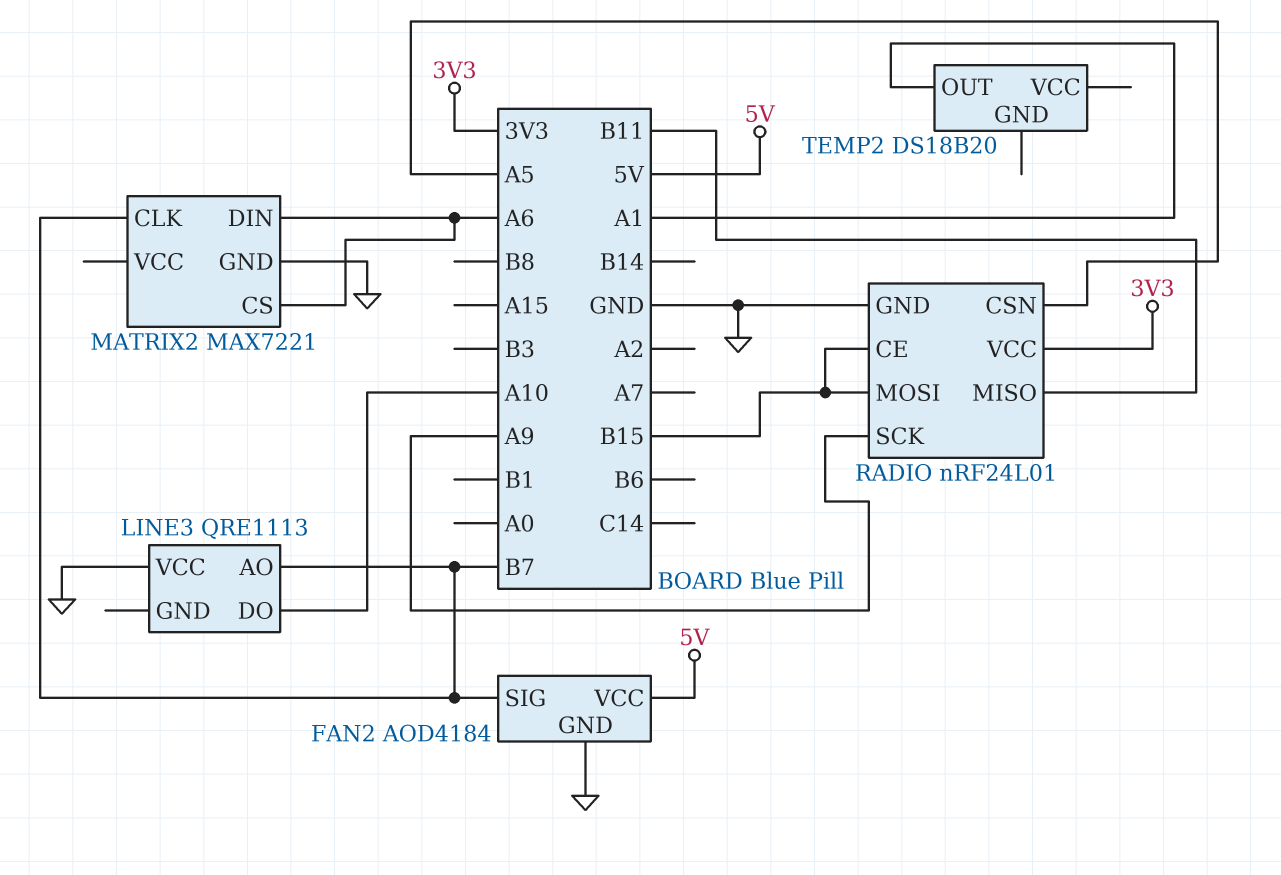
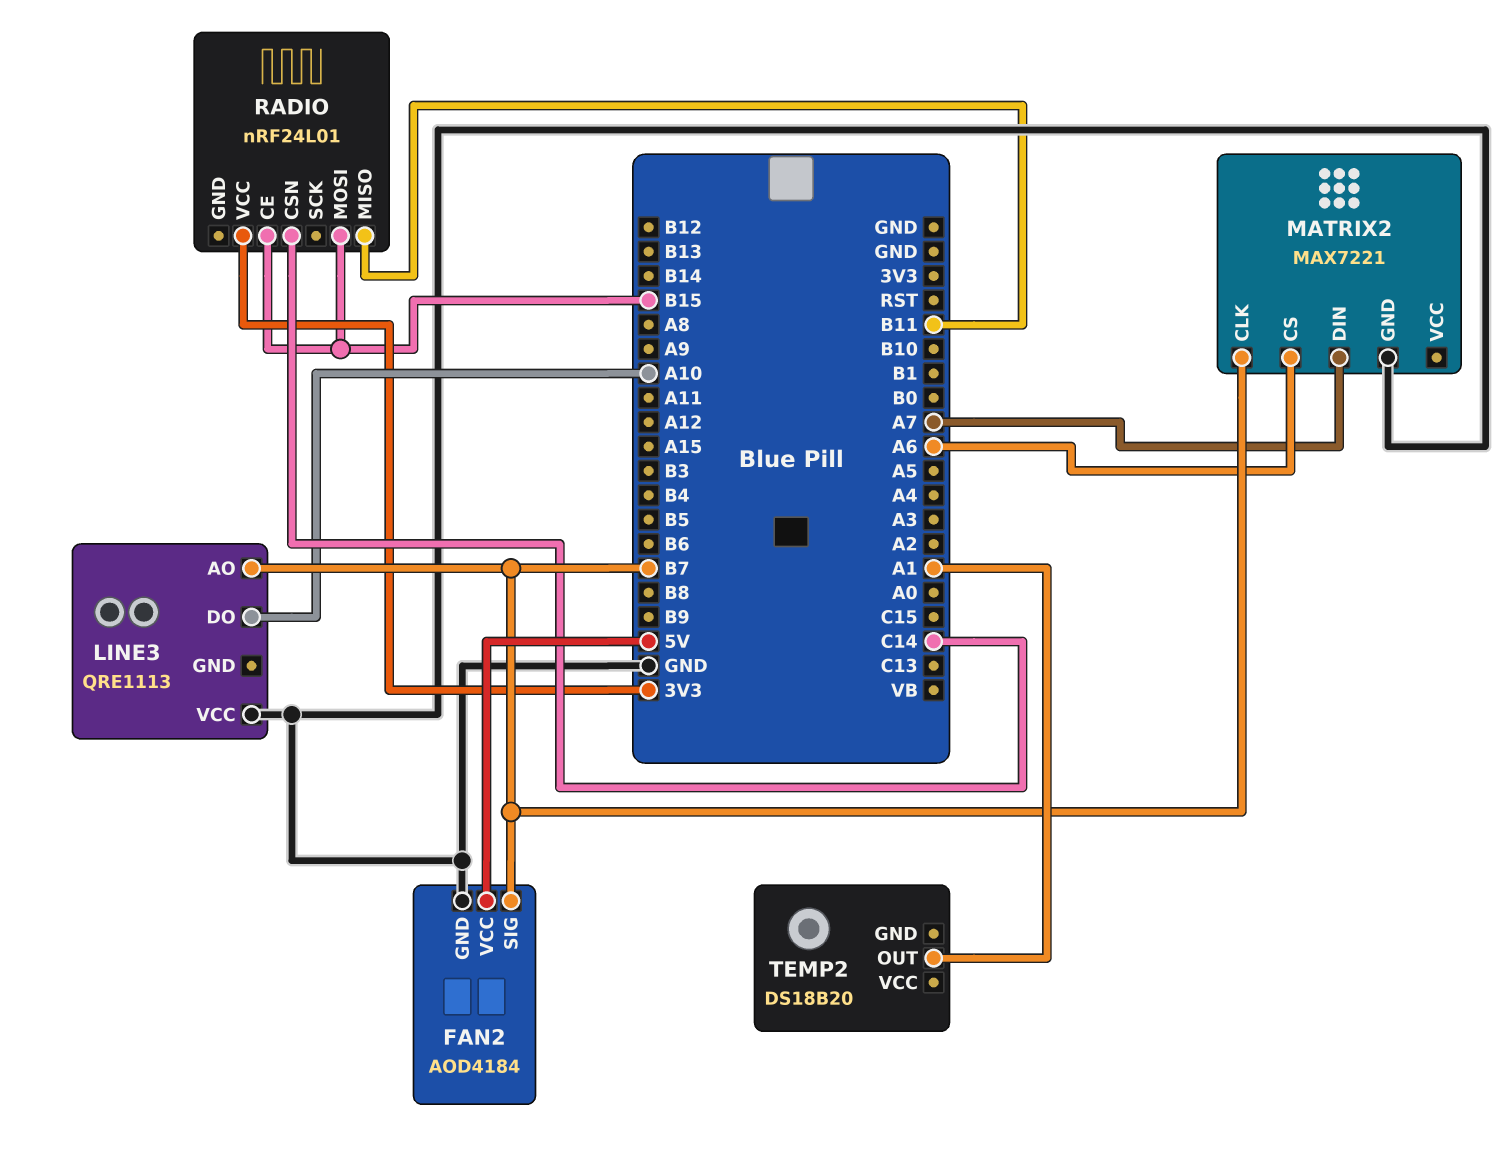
MATRIX2 pin DIN: A6 -> A7
RADIO pin CSN: A5 -> C14
RADIO pin GND: GND -> none
RADIO pin SCK: A9 -> none

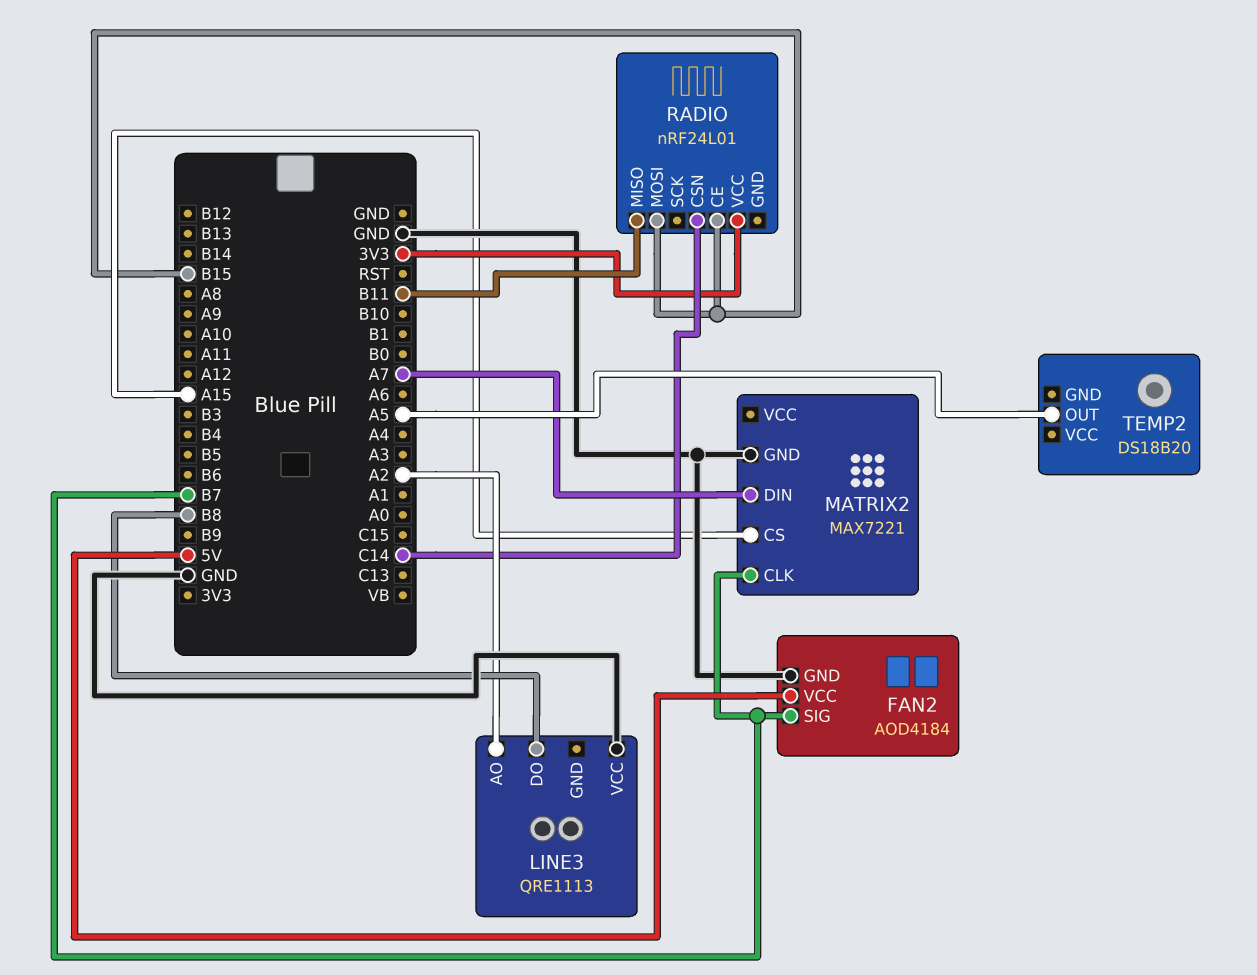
LINE3 pin AO: B7 -> A2
LINE3 pin DO: A10 -> B8
MATRIX2 pin CS: A6 -> A15
TEMP2 pin OUT: A1 -> A5

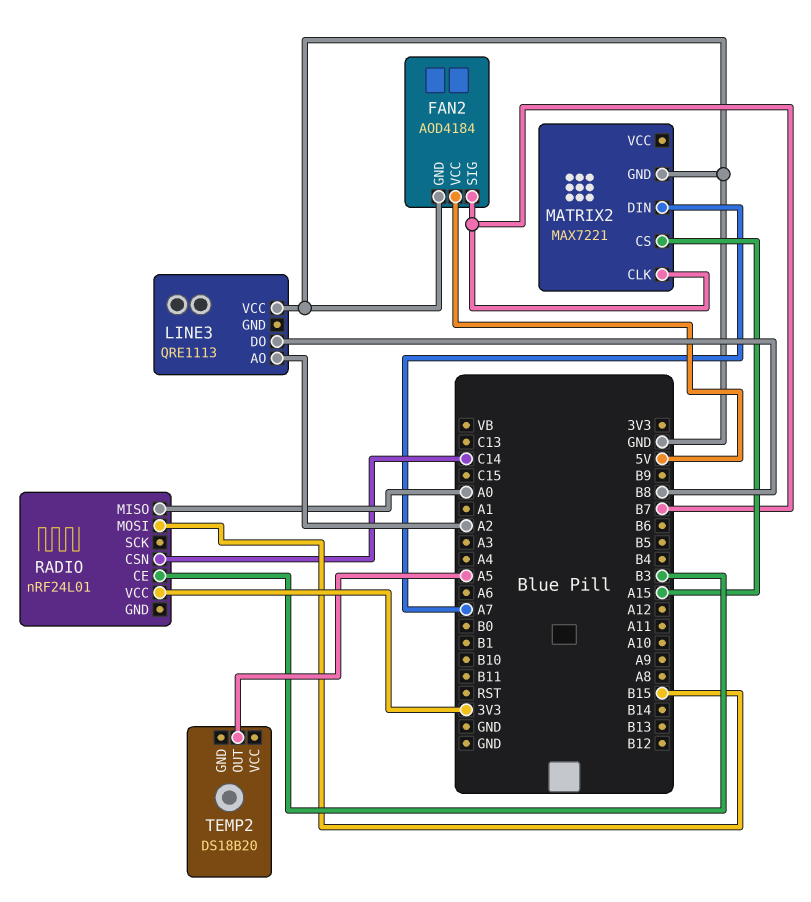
RADIO pin CE: B15 -> B3
RADIO pin MISO: B11 -> A0

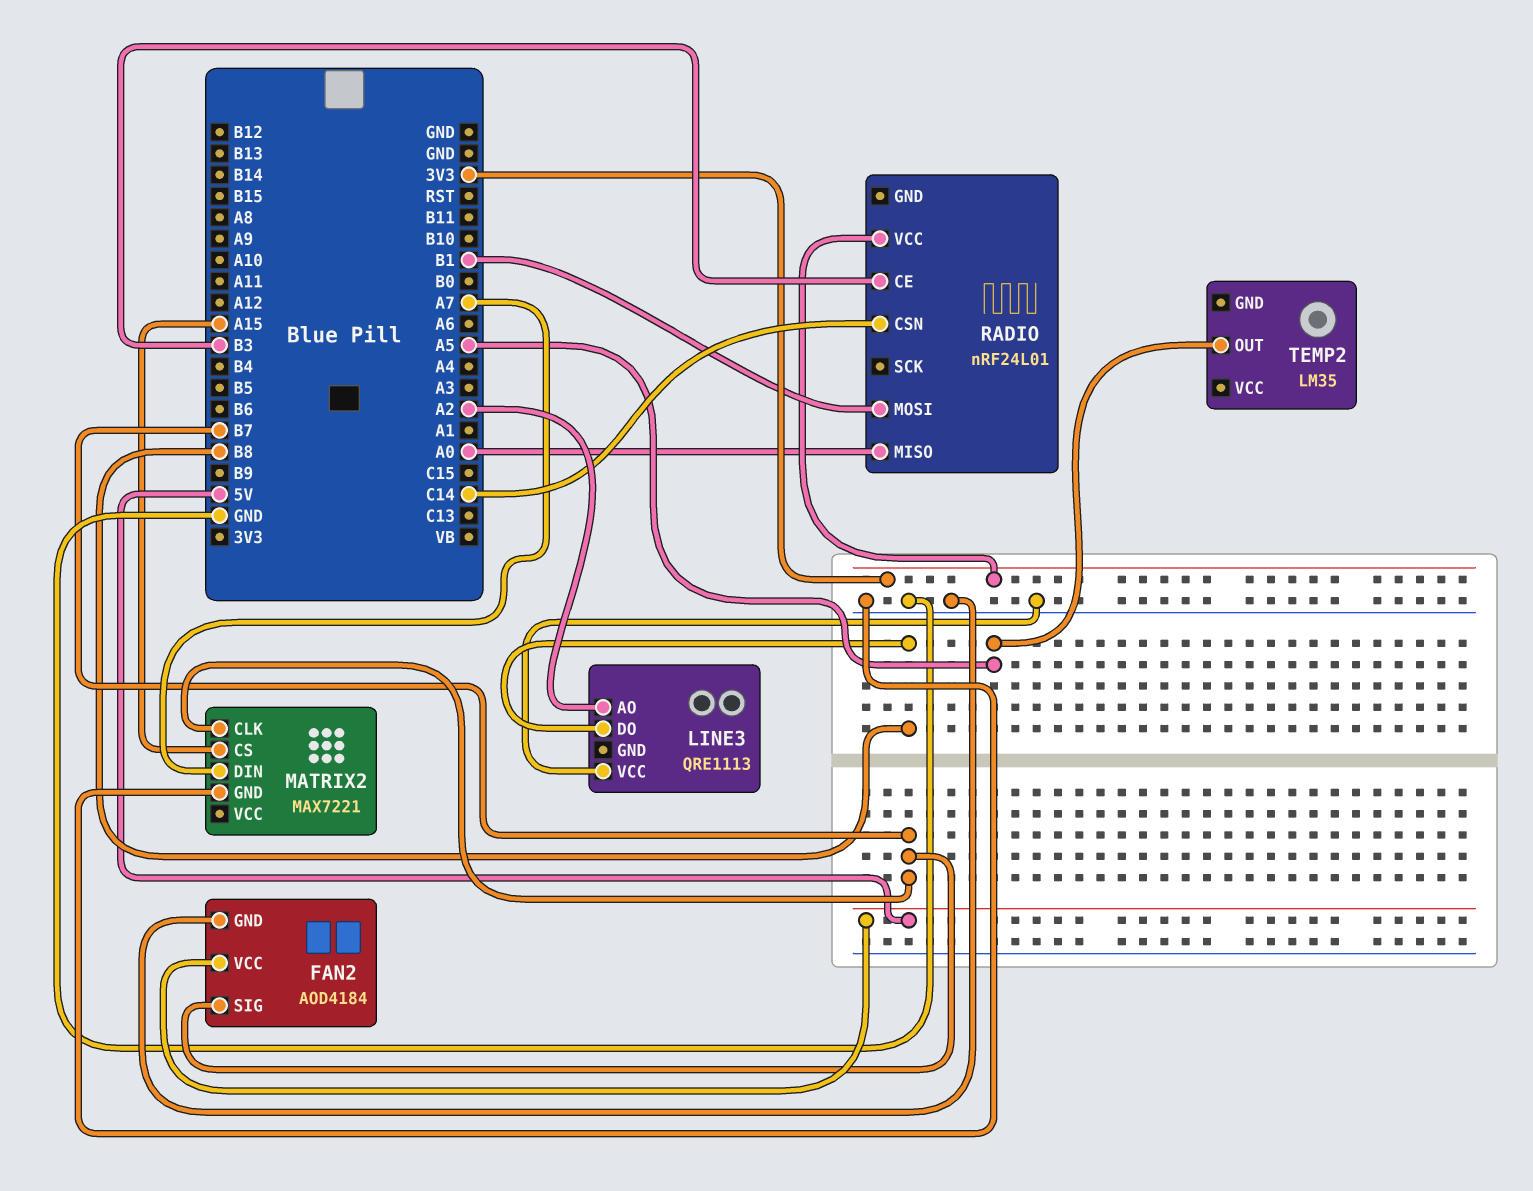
RADIO pin MOSI: B15 -> B1
TEMP2: DS18B20 -> LM35

